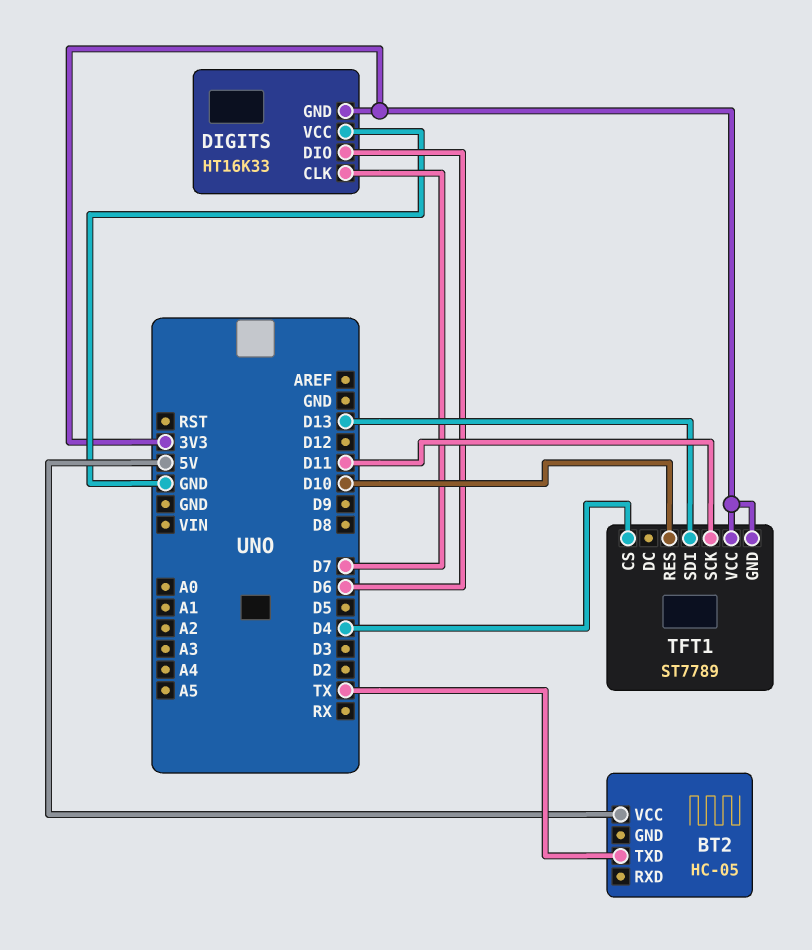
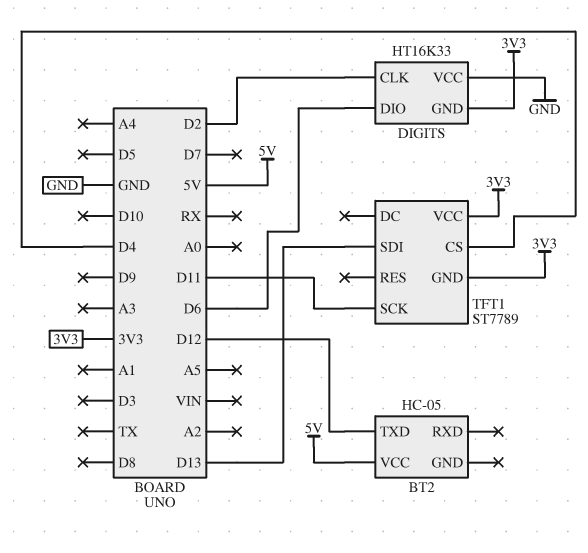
BT2 pin TXD: TX -> D12
DIGITS pin CLK: D7 -> D2
TFT1 pin RES: D10 -> none

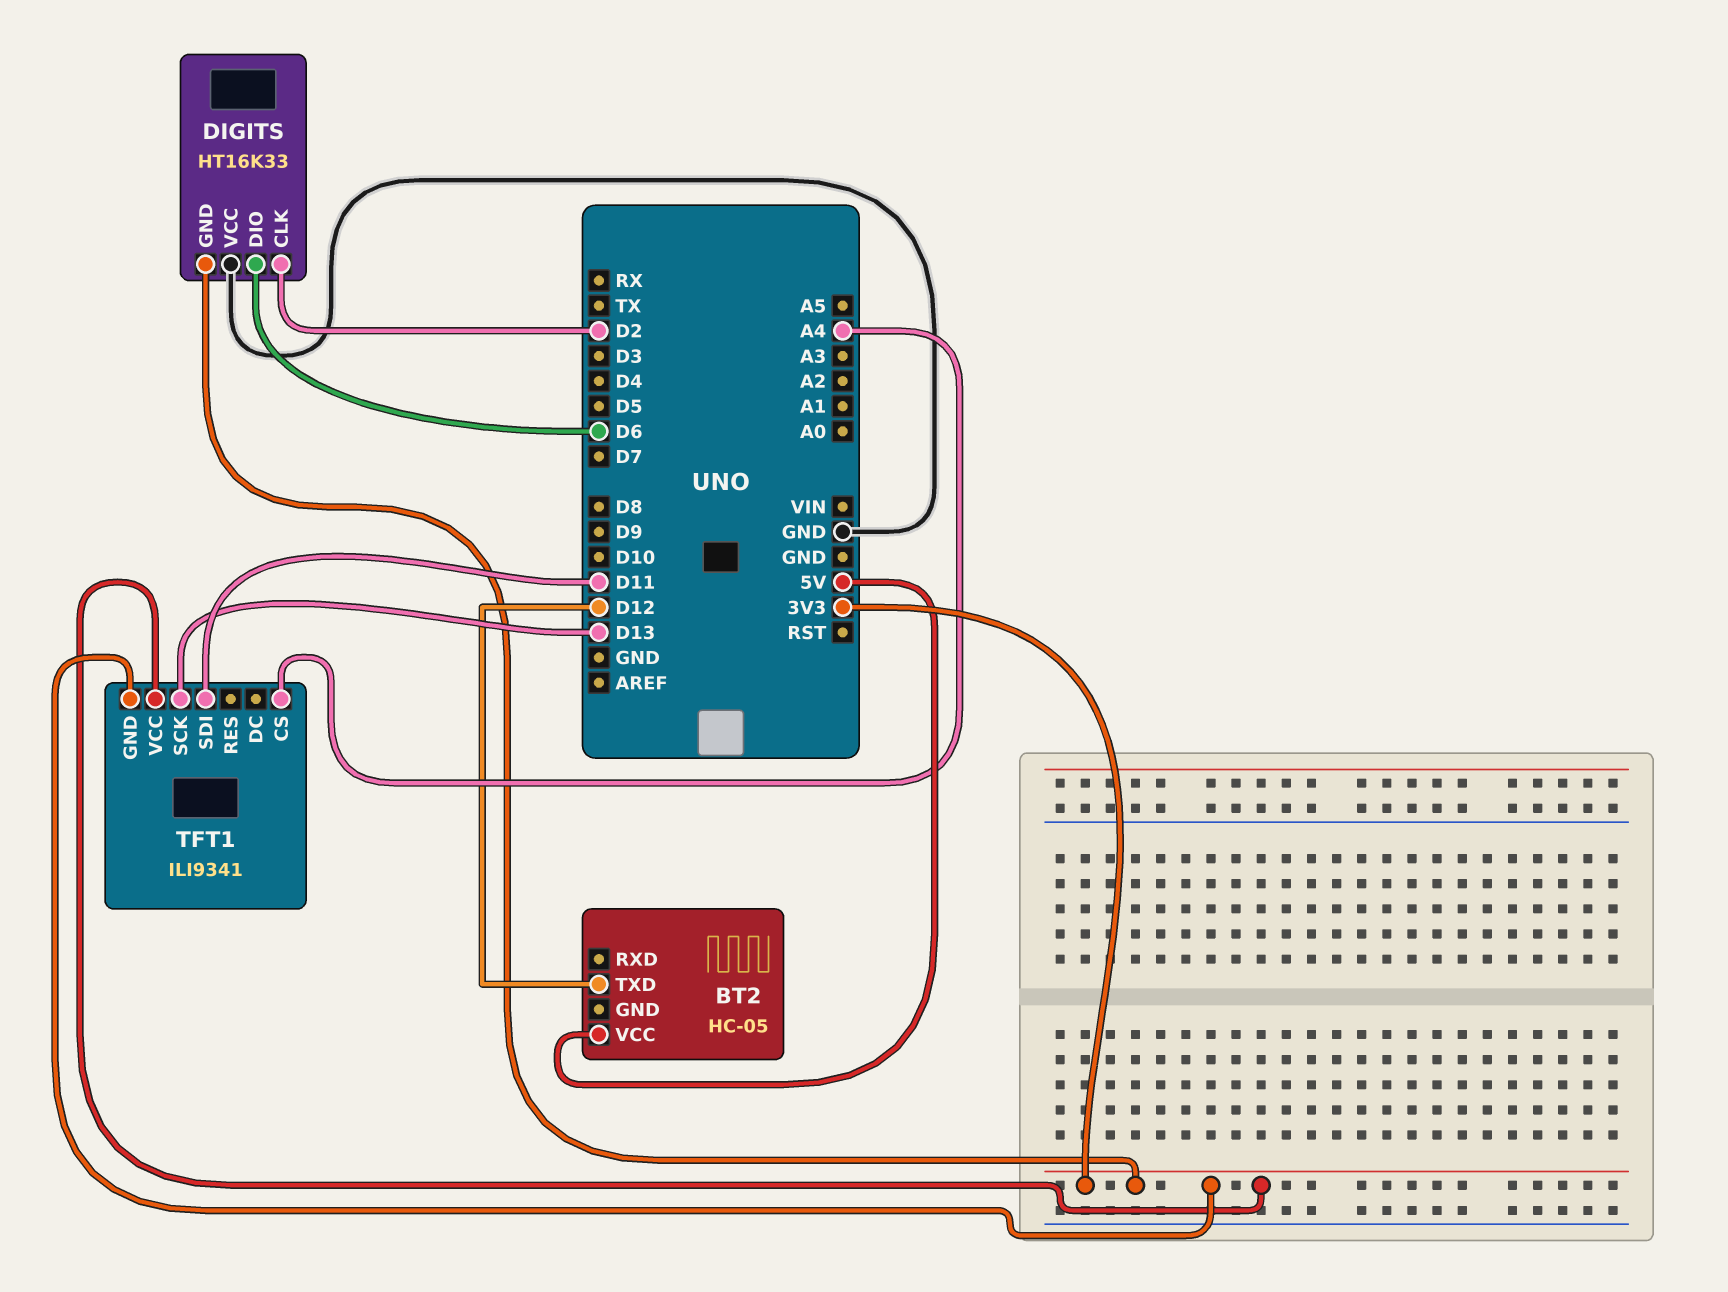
TFT1: ST7789 -> ILI9341
TFT1 pin CS: D4 -> A4
TFT1 pin SCK: D11 -> D13
TFT1 pin SDI: D13 -> D11

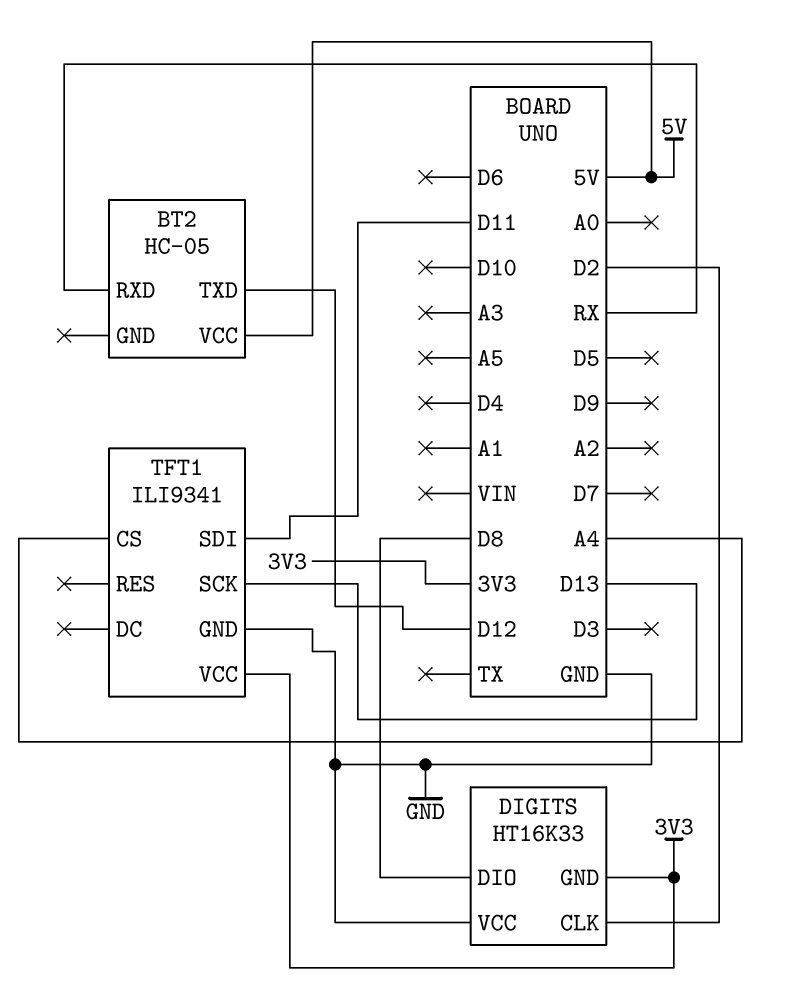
BT2 pin RXD: none -> RX
DIGITS pin DIO: D6 -> D8
TFT1 pin GND: 3V3 -> GND

